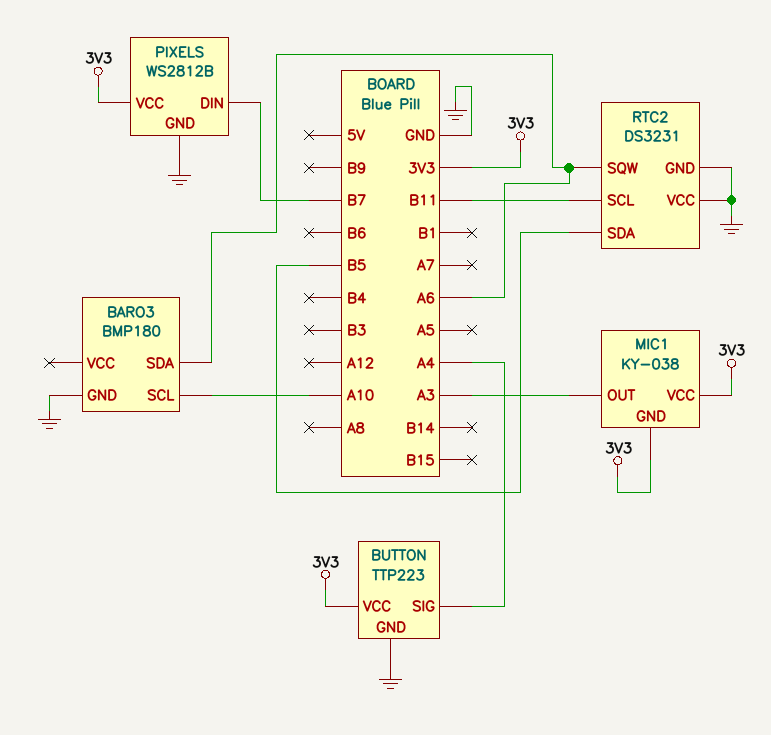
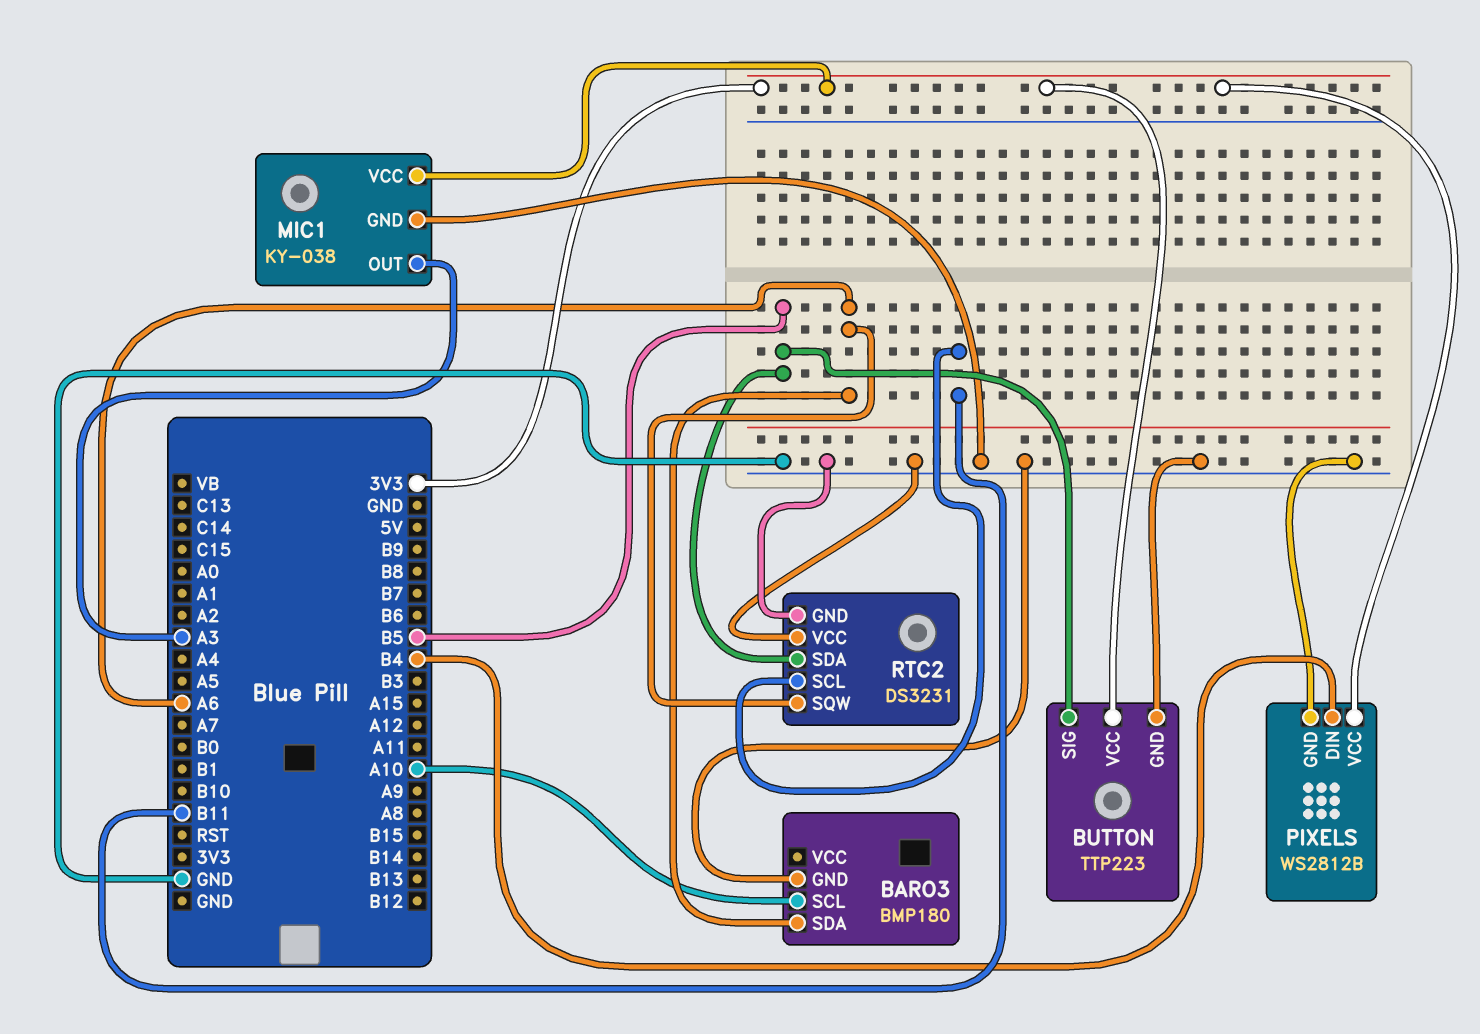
BUTTON pin SIG: A4 -> B5
MIC1 pin GND: 3V3 -> GND
PIXELS pin DIN: B7 -> B4

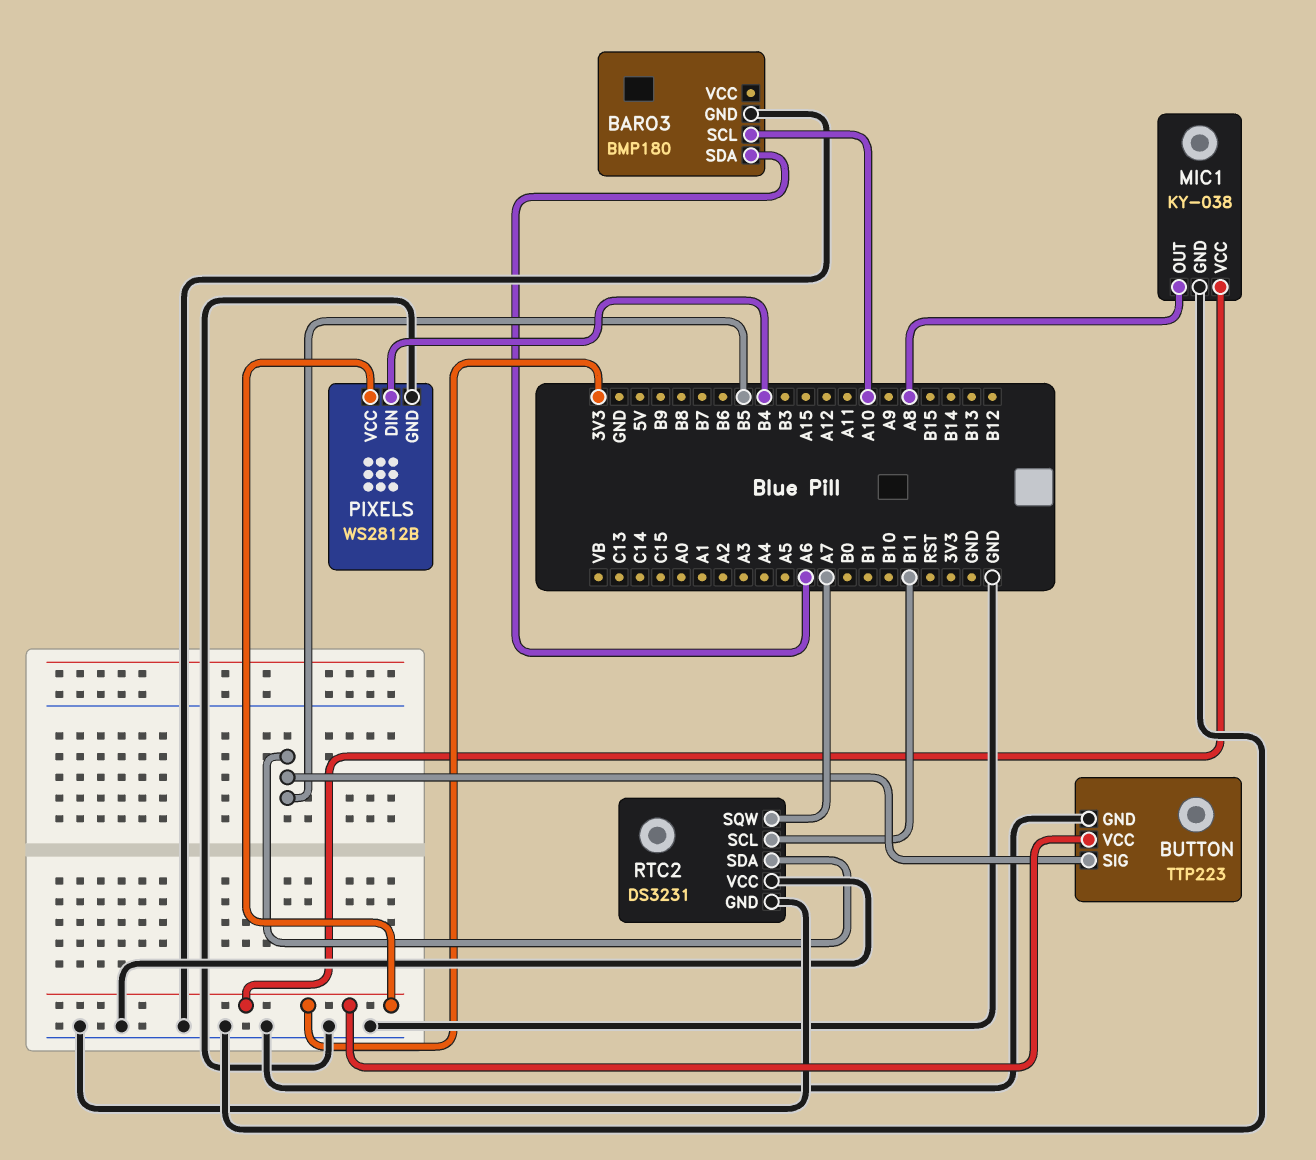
MIC1 pin OUT: A3 -> A8
RTC2 pin SQW: A6 -> A7

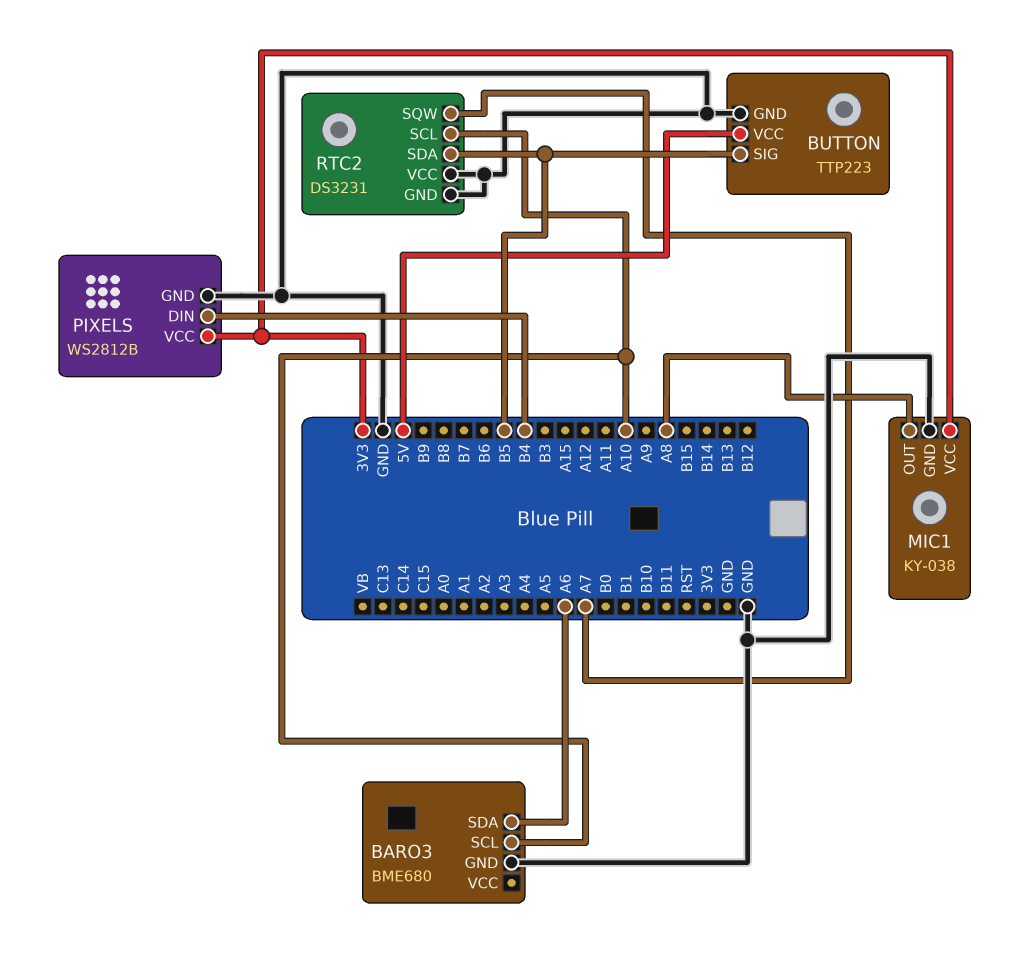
BARO3: BMP180 -> BME680
BUTTON pin VCC: 3V3 -> 5V
RTC2 pin SCL: B11 -> A10

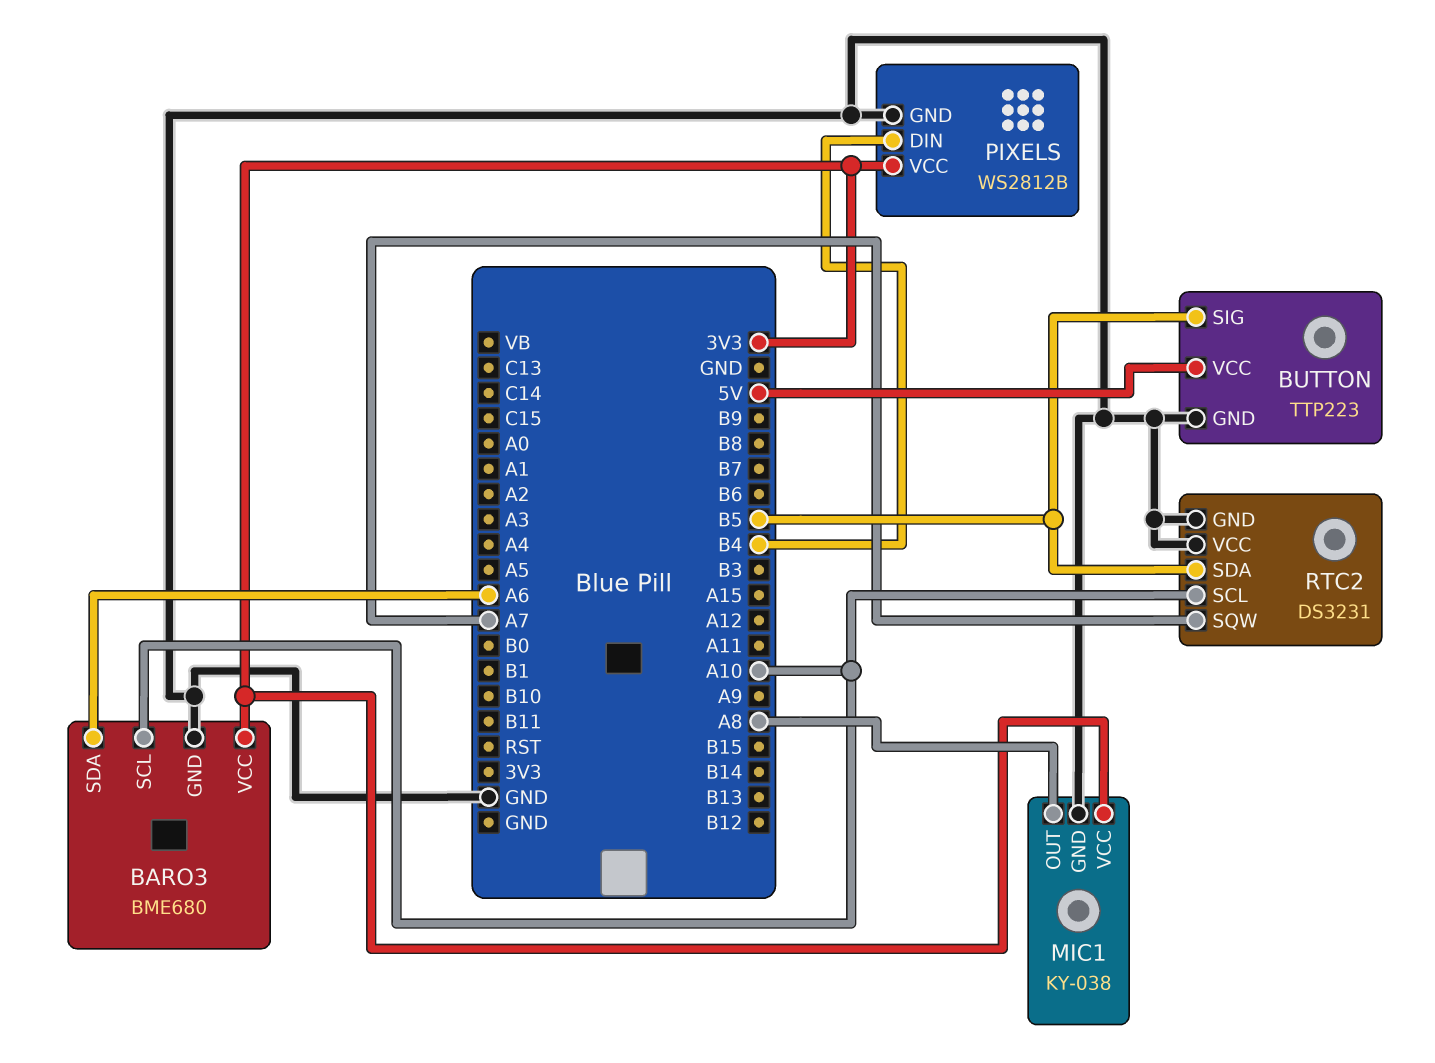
BARO3 pin VCC: none -> 3V3

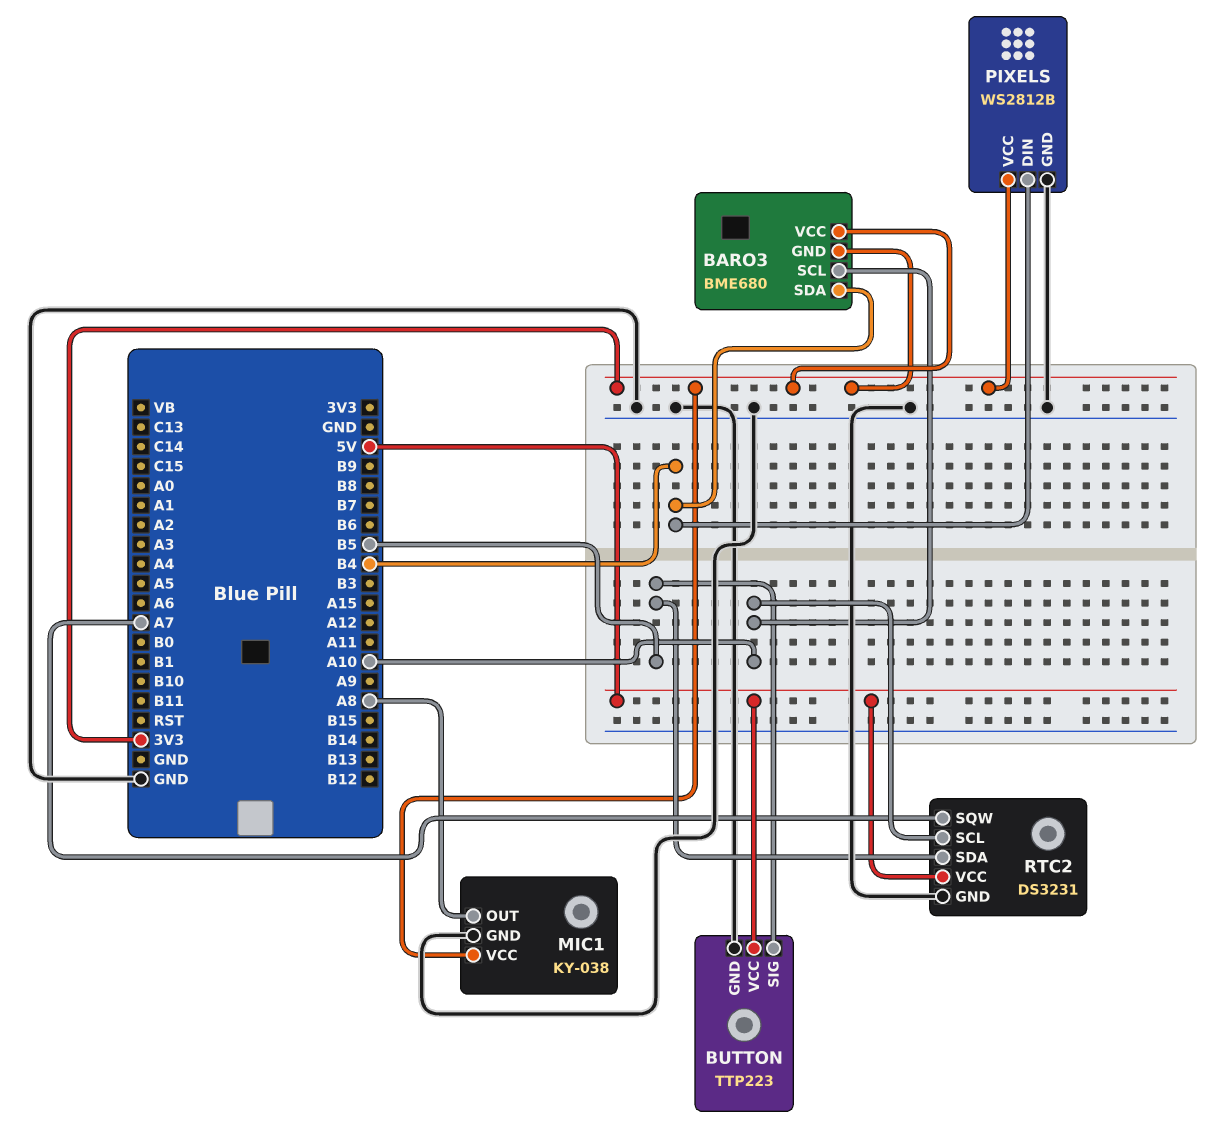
BARO3 pin GND: GND -> 3V3
BARO3 pin SDA: A6 -> B4
RTC2 pin VCC: GND -> 5V

